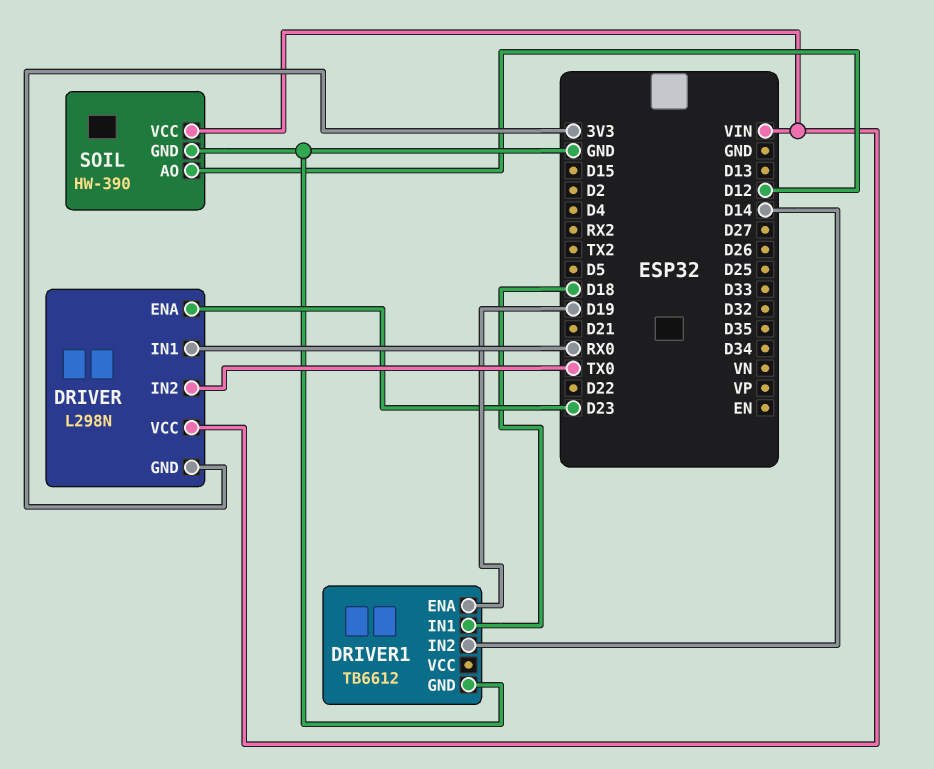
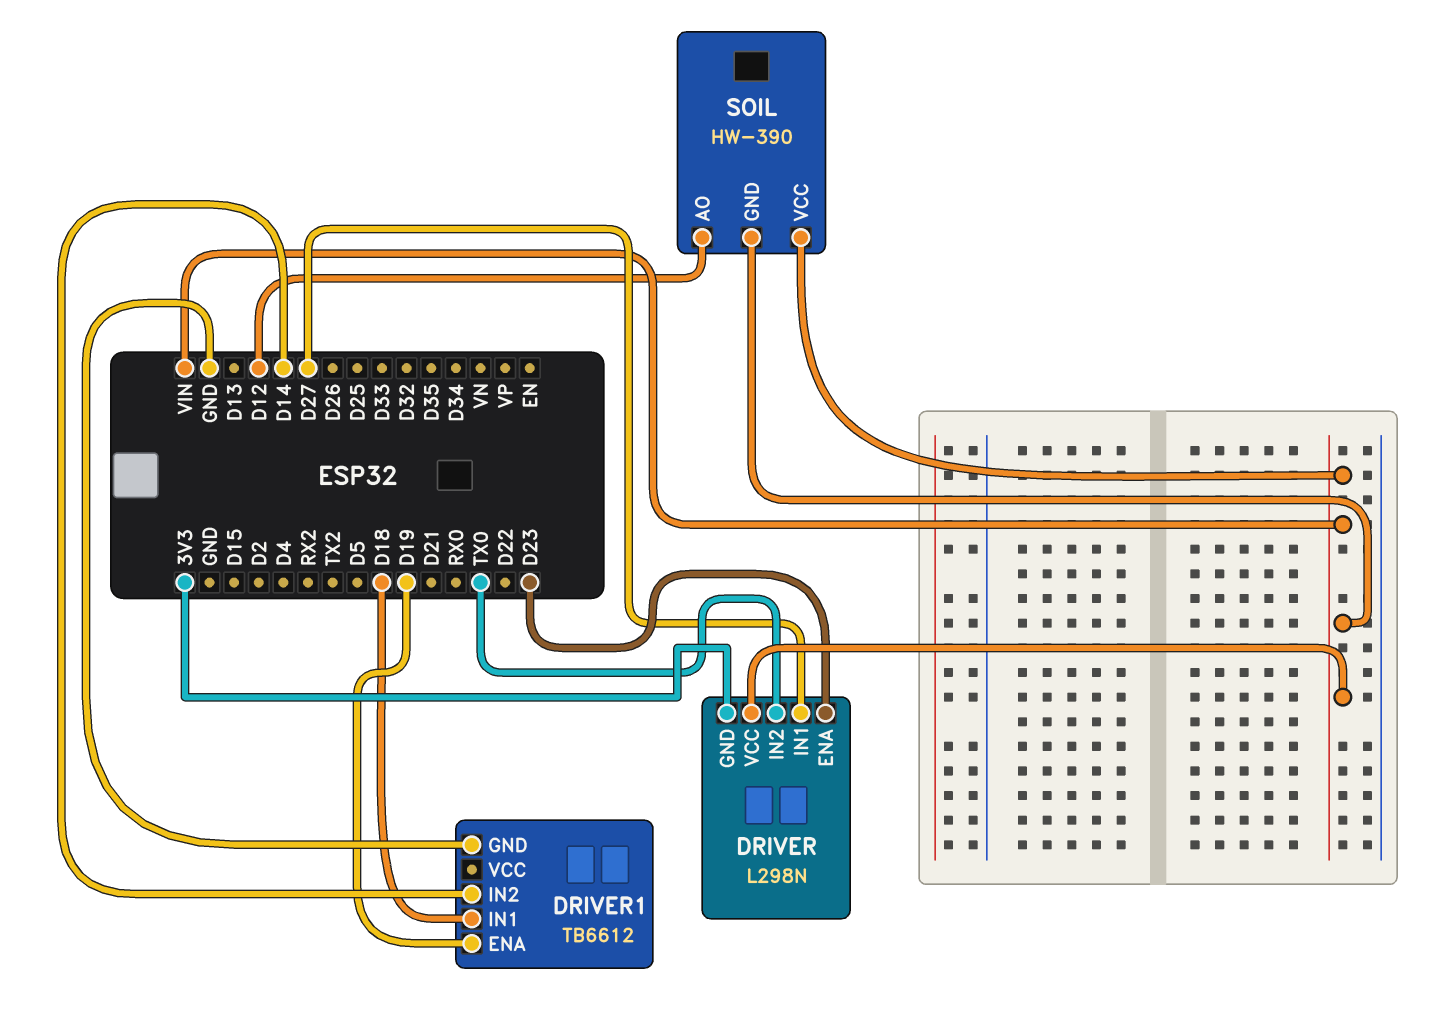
DRIVER pin IN1: RX0 -> D27
SOIL pin GND: GND -> VIN

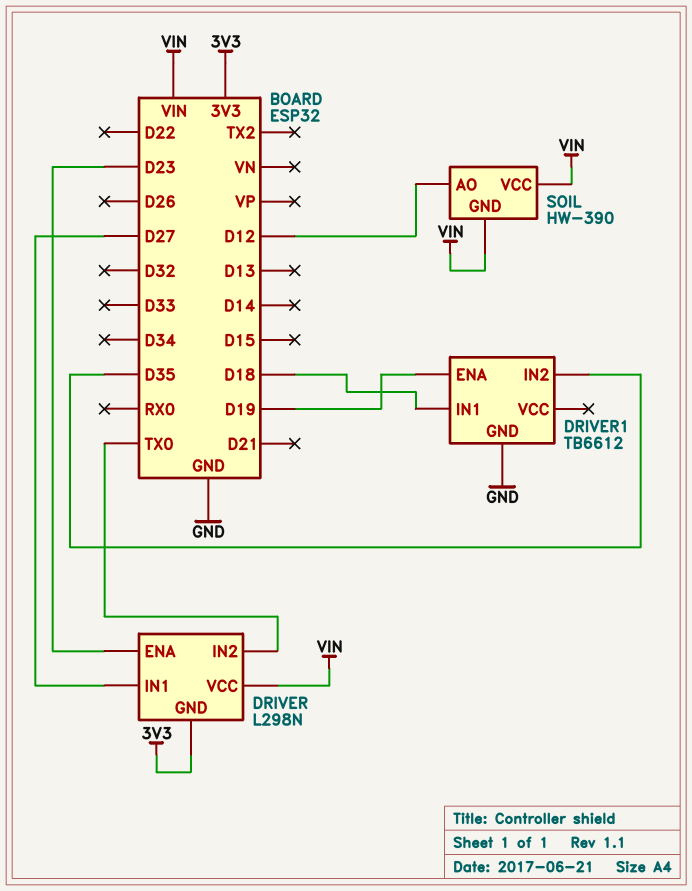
DRIVER1 pin IN2: D14 -> D35

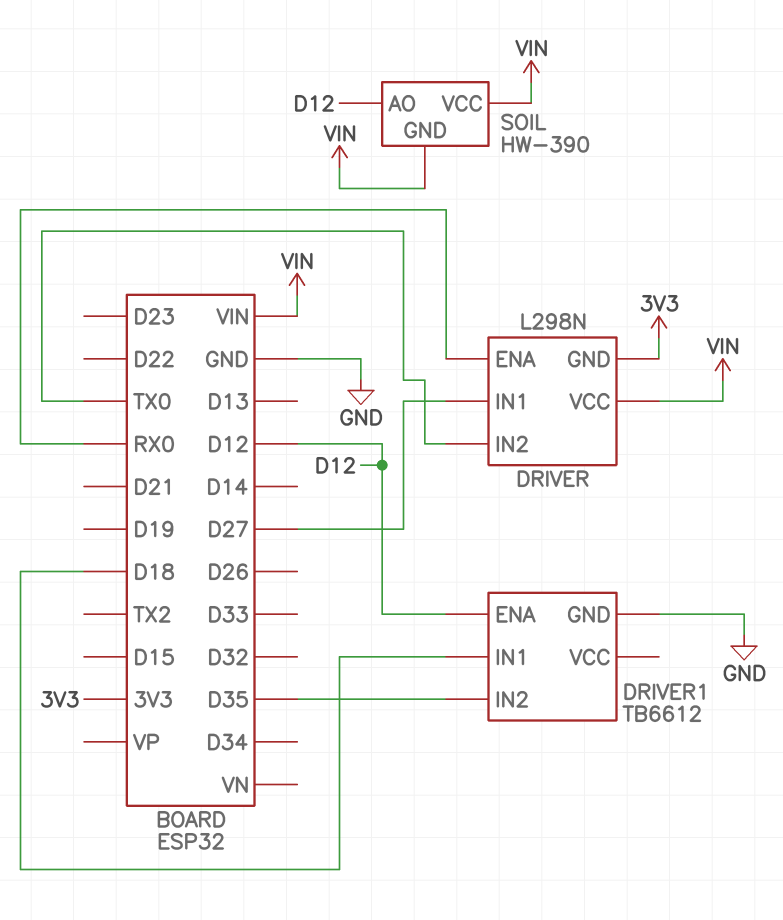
DRIVER pin ENA: D23 -> RX0
DRIVER1 pin ENA: D19 -> D12

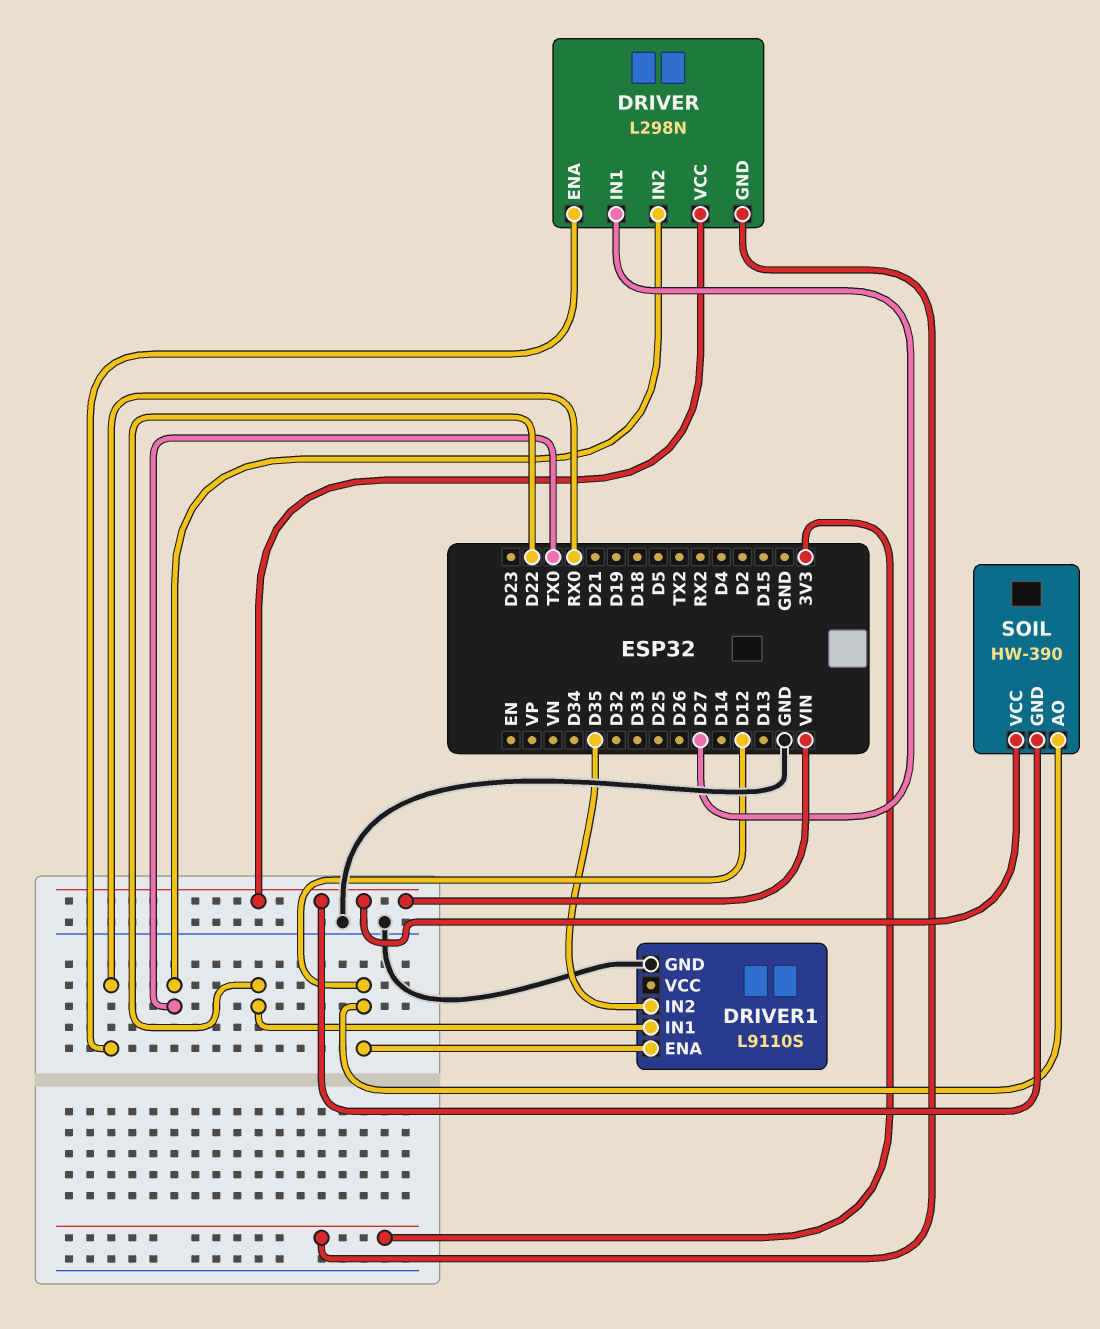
DRIVER1: TB6612 -> L9110S
DRIVER1 pin IN1: D18 -> D22

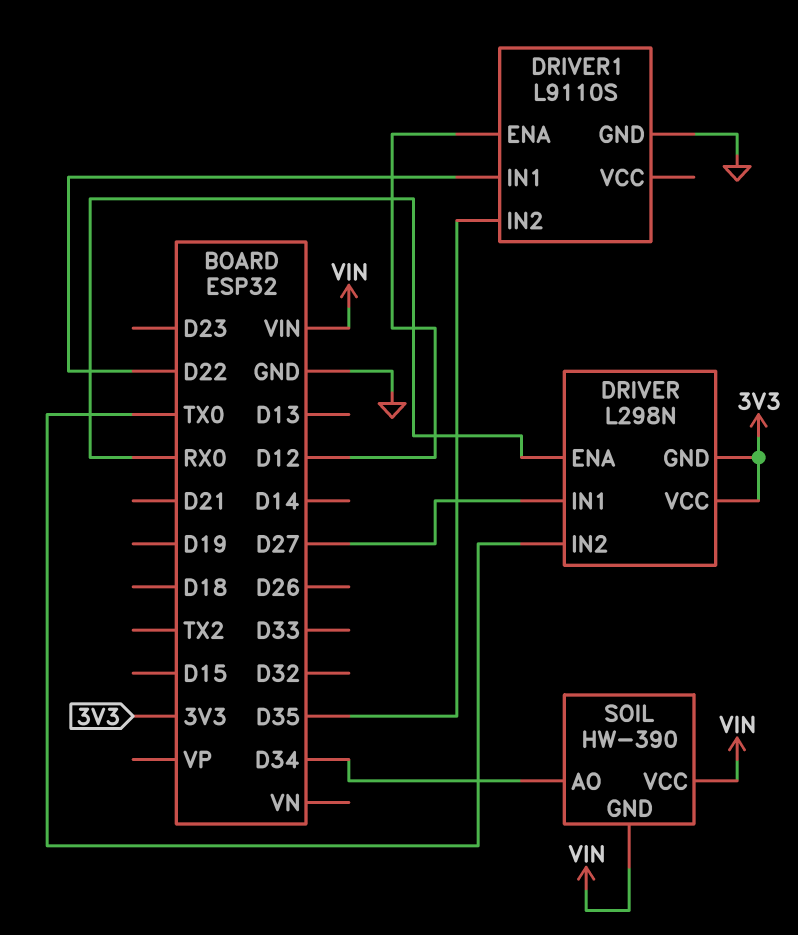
DRIVER pin VCC: VIN -> 3V3
SOIL pin AO: D12 -> D34

